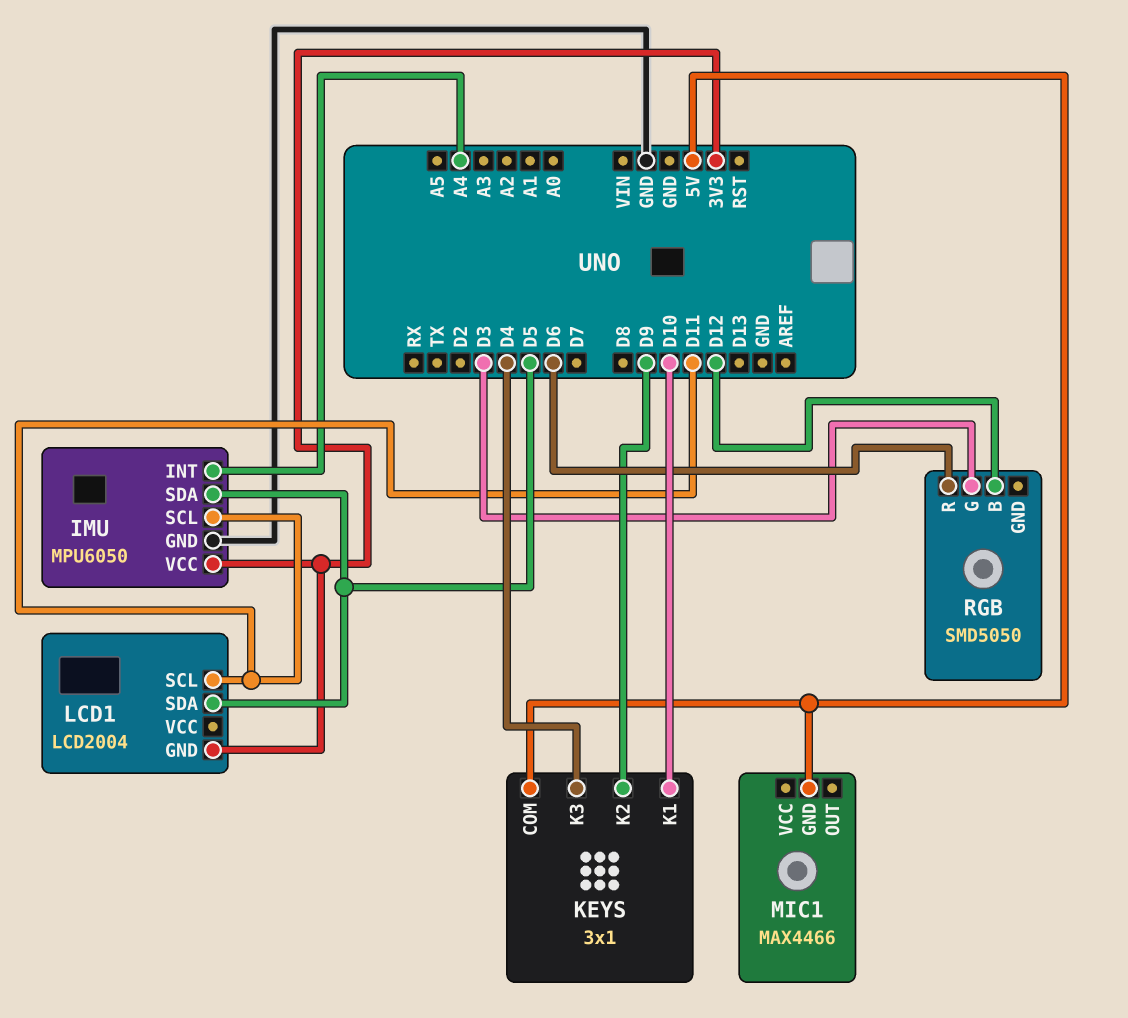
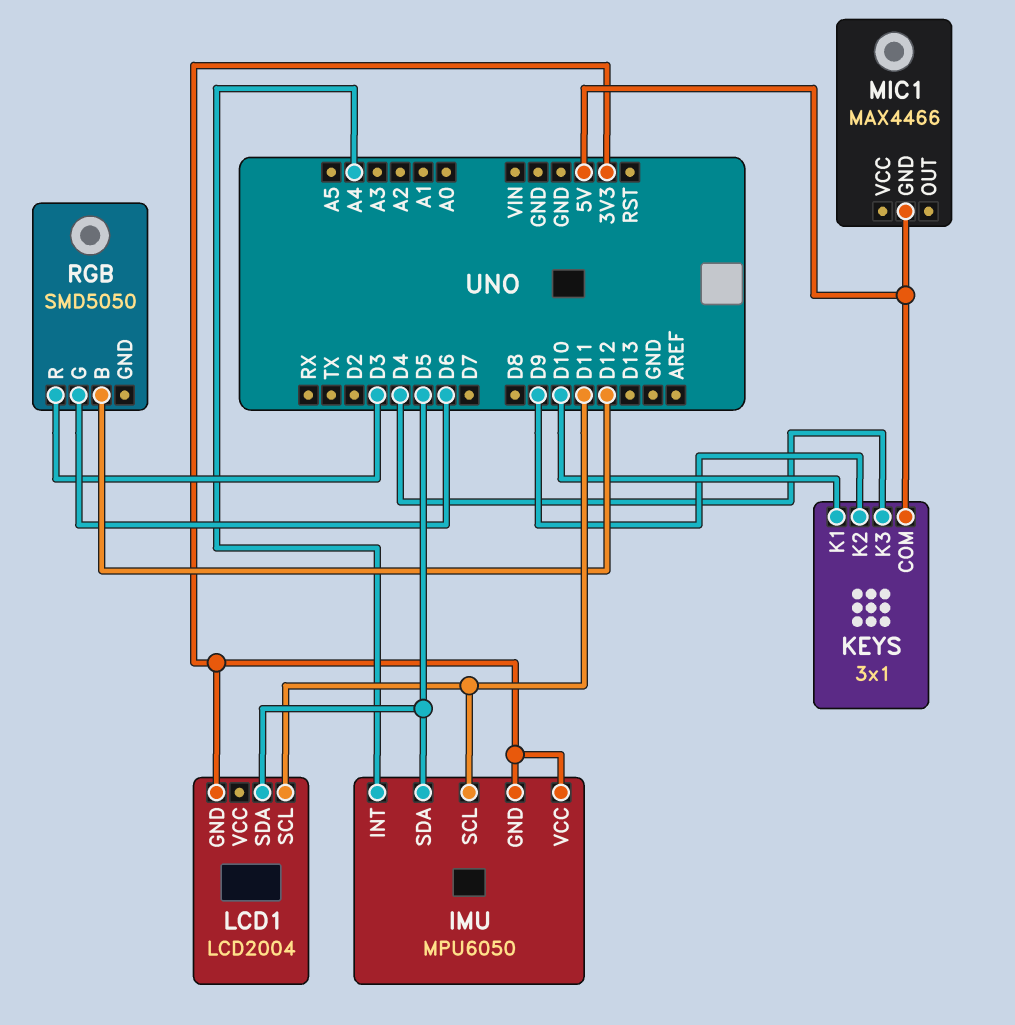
IMU pin GND: GND -> 3V3
RGB pin G: D3 -> D6
RGB pin R: D6 -> D3

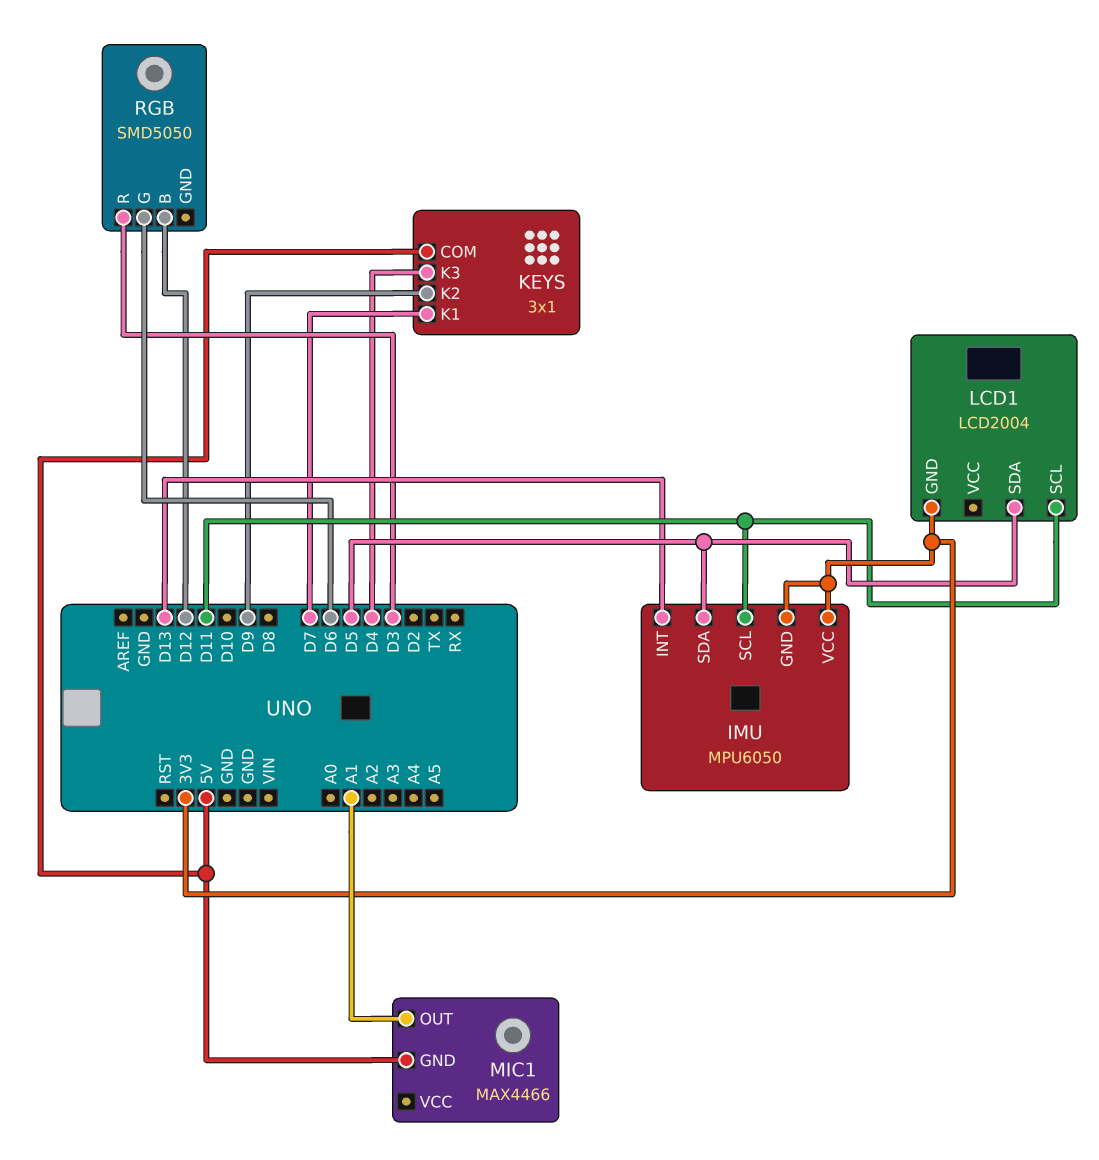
IMU pin INT: A4 -> D13
KEYS pin K1: D10 -> D7
MIC1 pin OUT: none -> A1

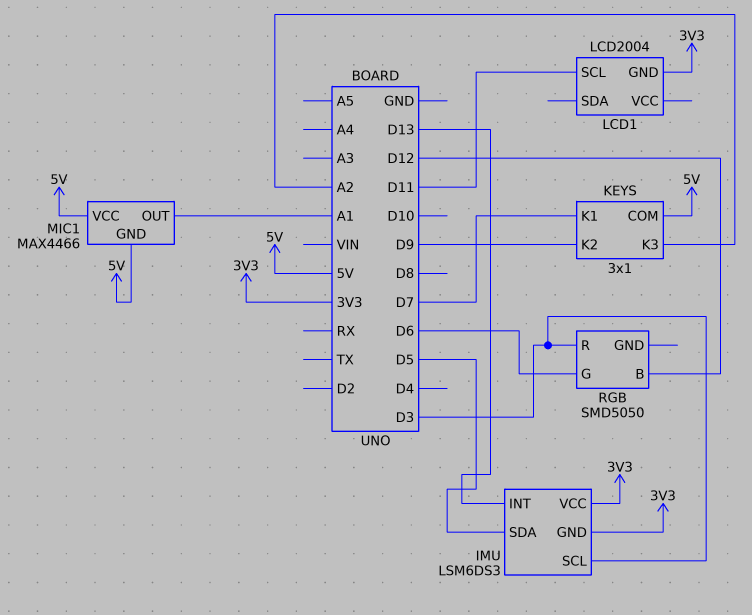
IMU: MPU6050 -> LSM6DS3
IMU pin SCL: D11 -> D3
KEYS pin K3: D4 -> A2
LCD1 pin SDA: D5 -> none
MIC1 pin VCC: none -> 5V

